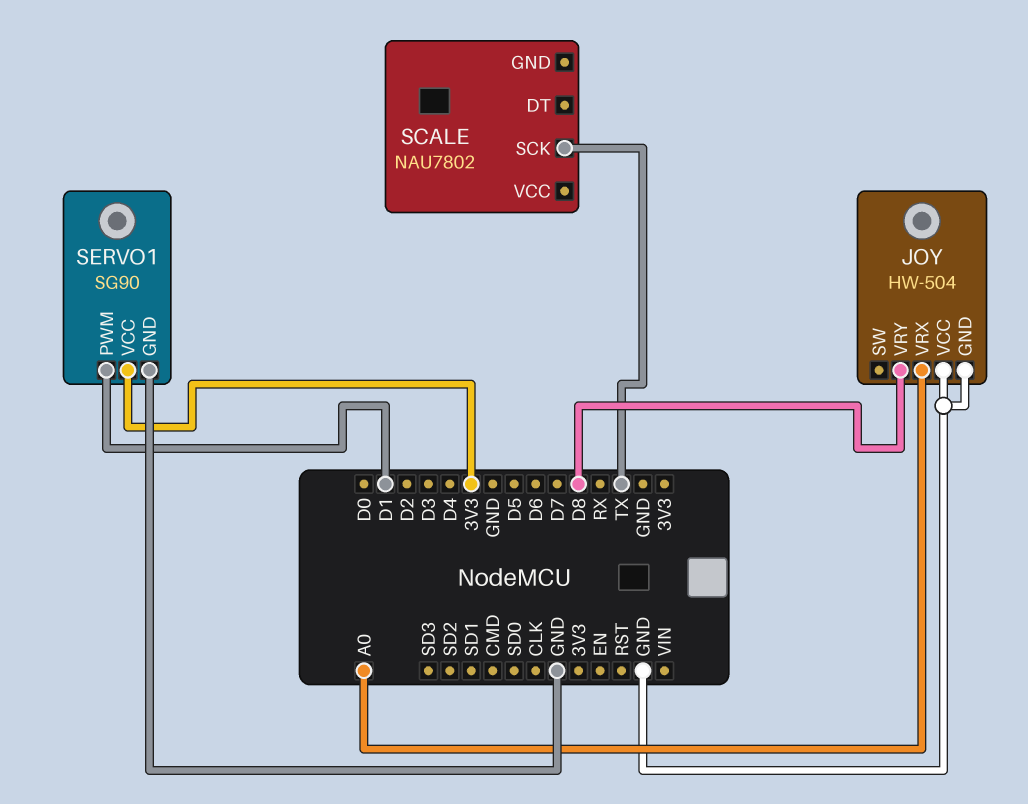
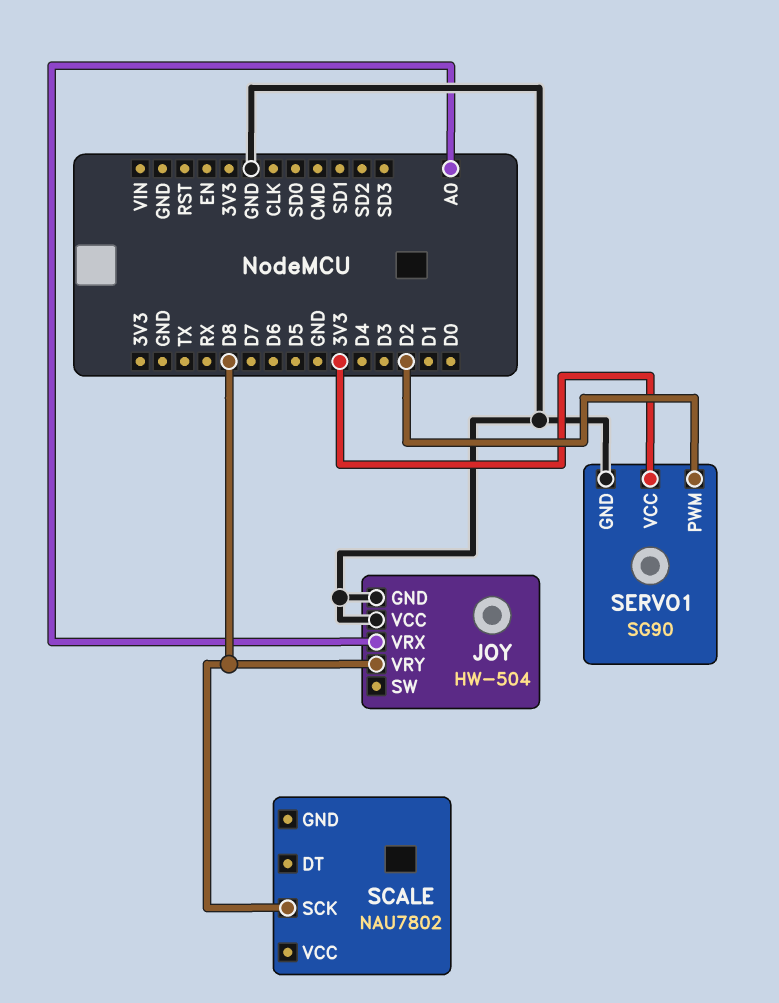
SCALE pin SCK: TX -> D8
SERVO1 pin PWM: D1 -> D2

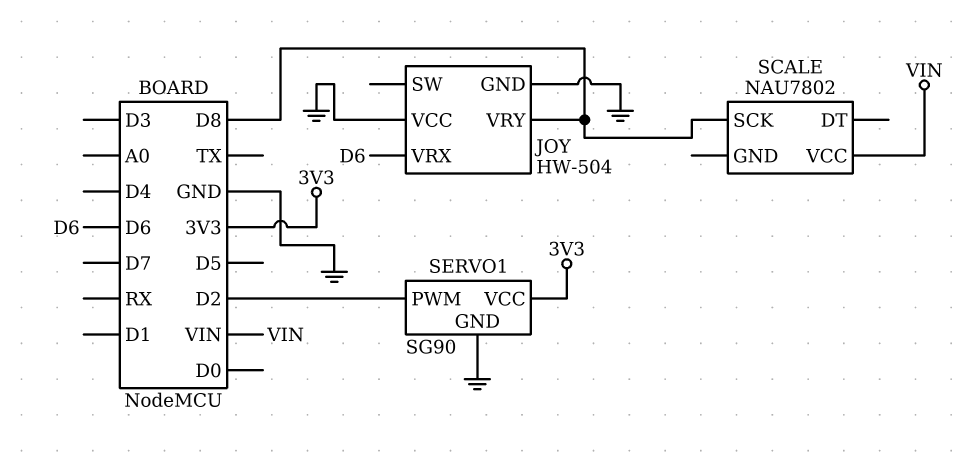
JOY pin VRX: A0 -> D6
SCALE pin VCC: none -> VIN

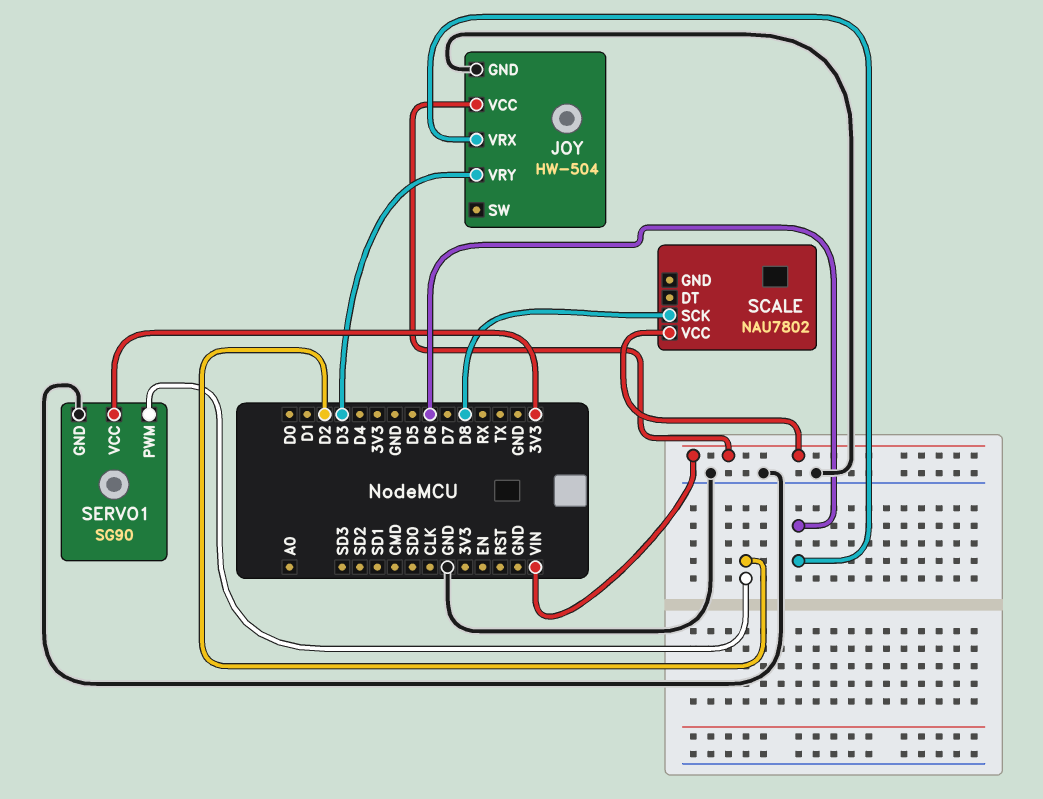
JOY pin VCC: GND -> VIN
JOY pin VRY: D8 -> D3

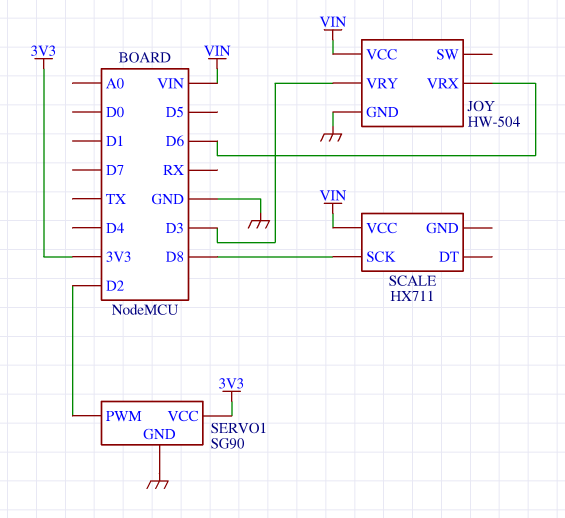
SCALE: NAU7802 -> HX711

